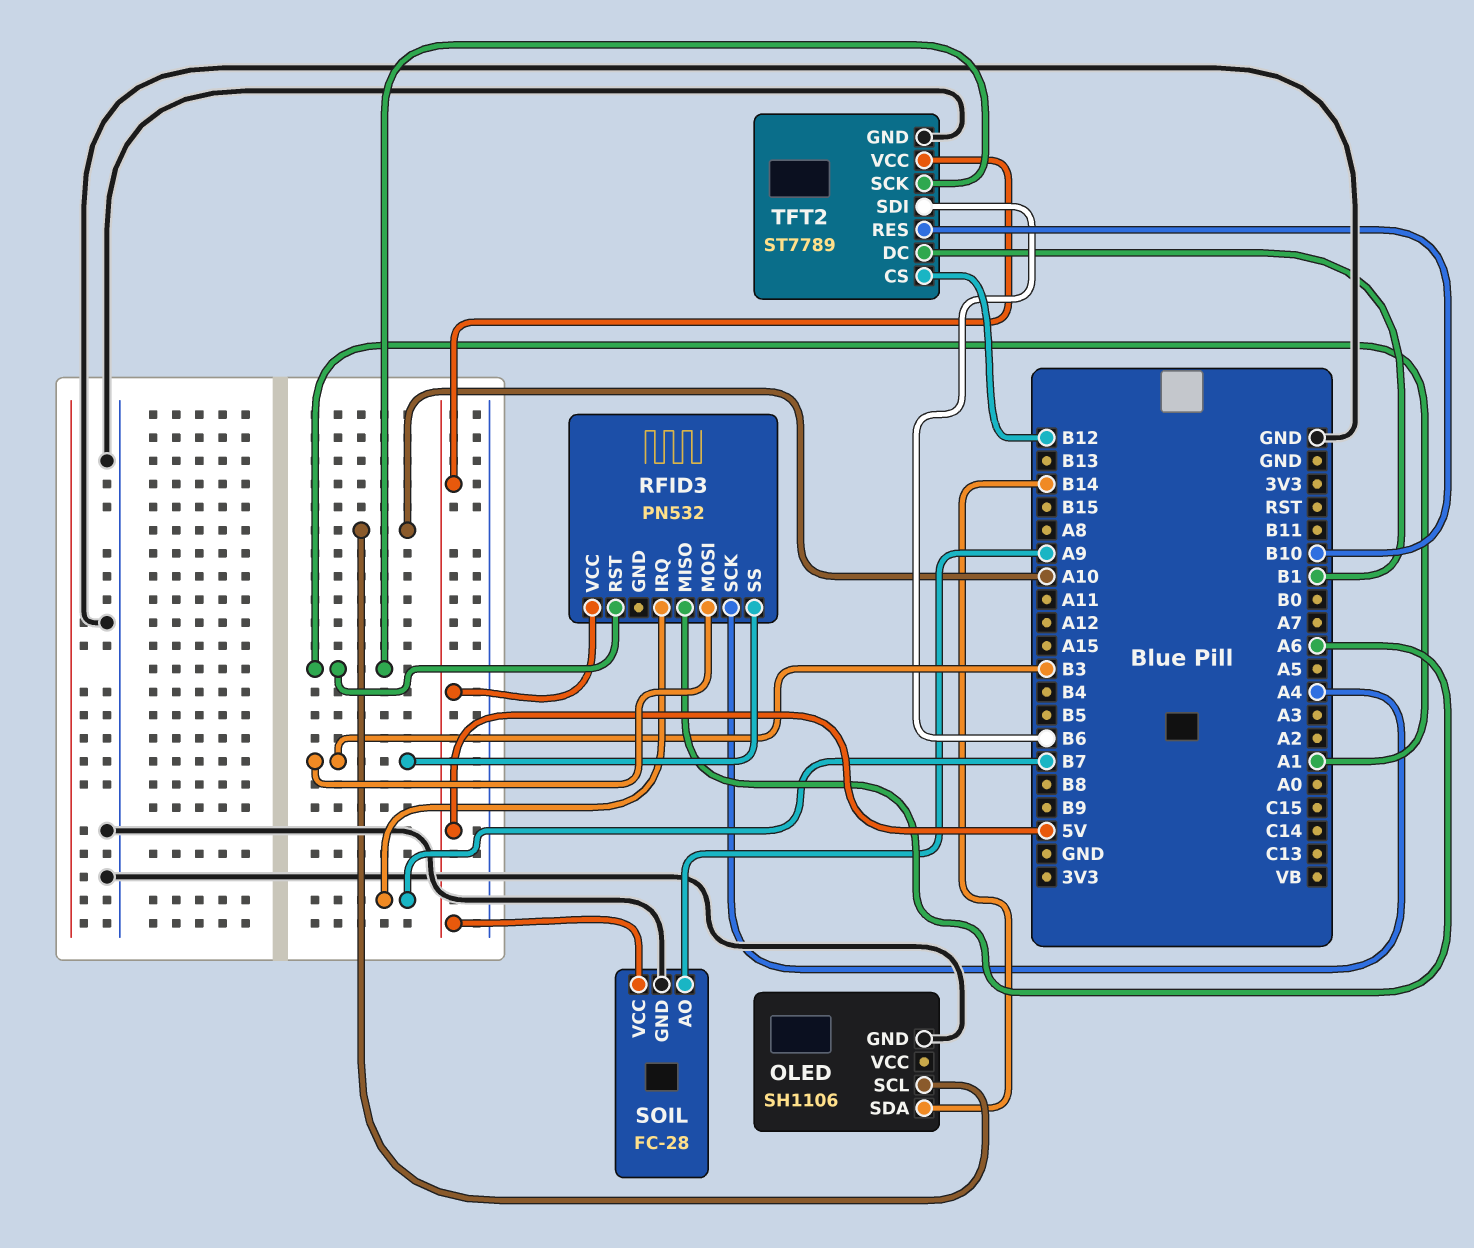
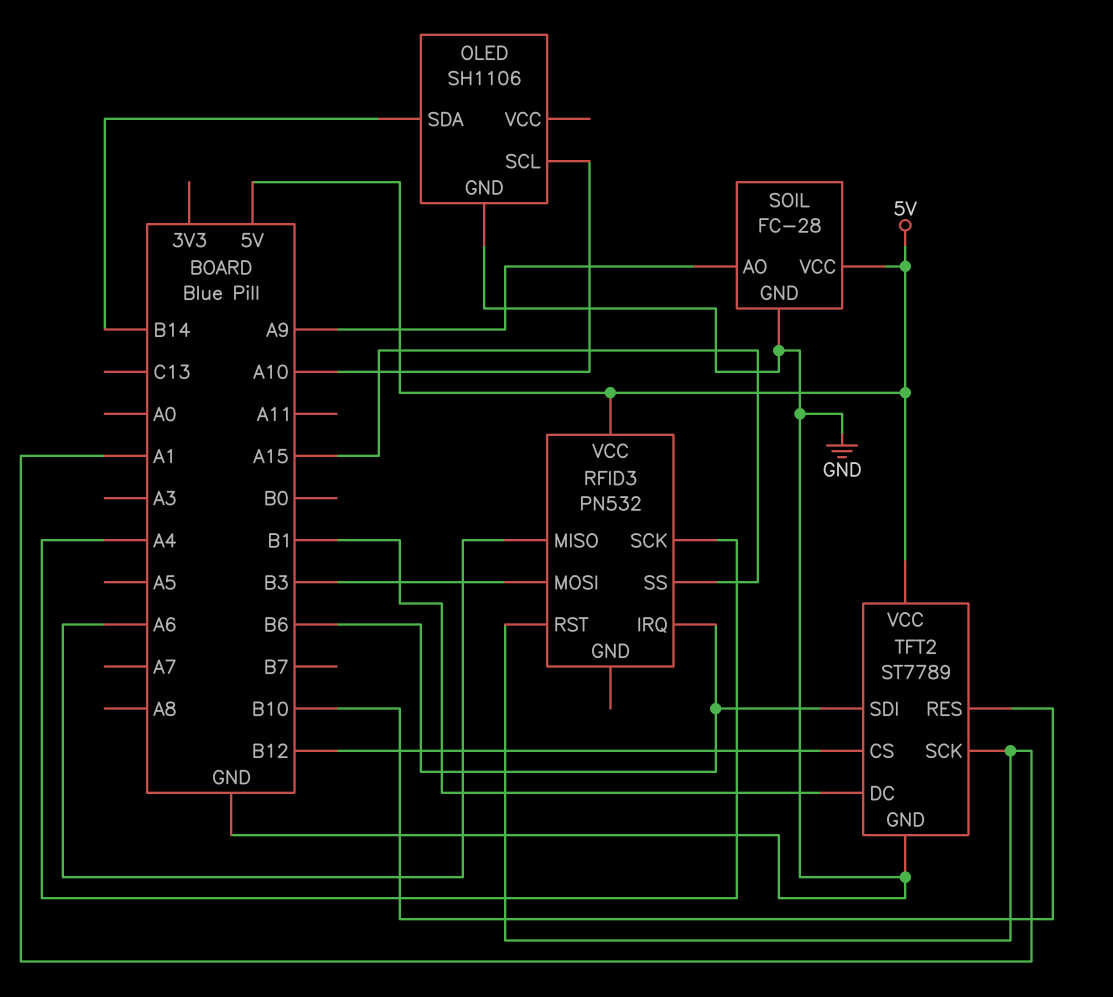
RFID3 pin IRQ: B7 -> B6
RFID3 pin SS: B3 -> A15

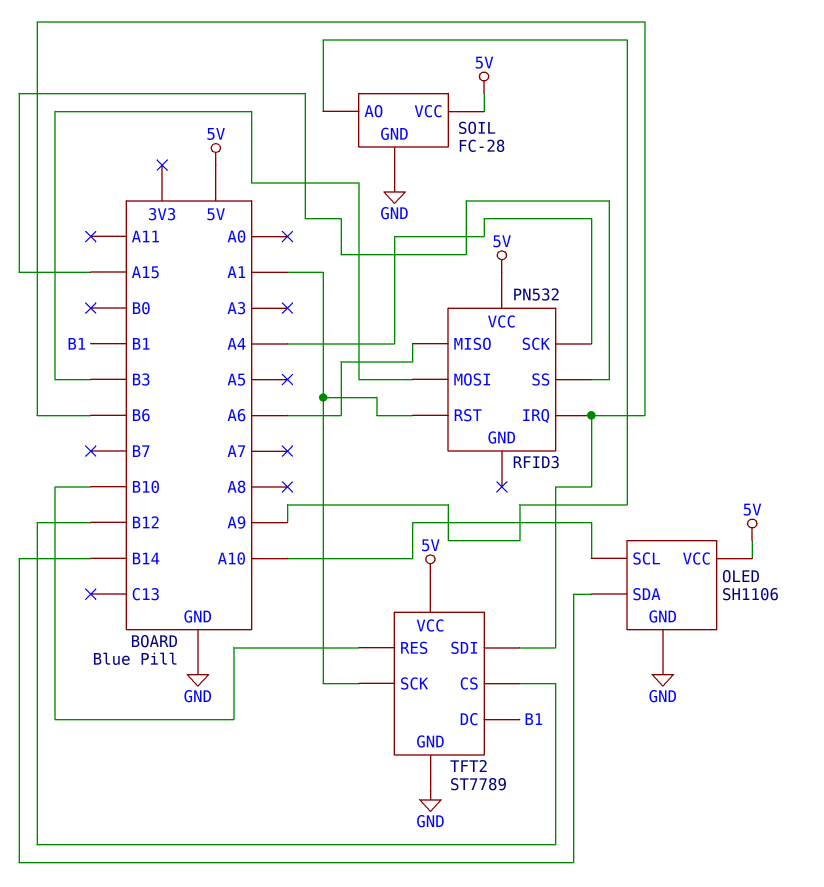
OLED pin VCC: none -> 5V

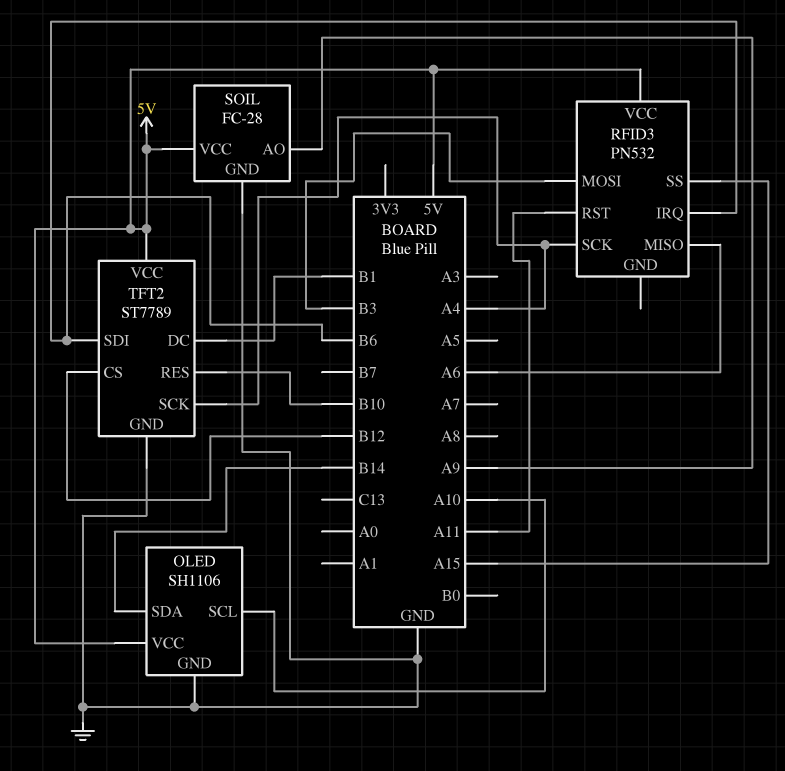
RFID3 pin RST: A1 -> A11
TFT2 pin SCK: A1 -> A4

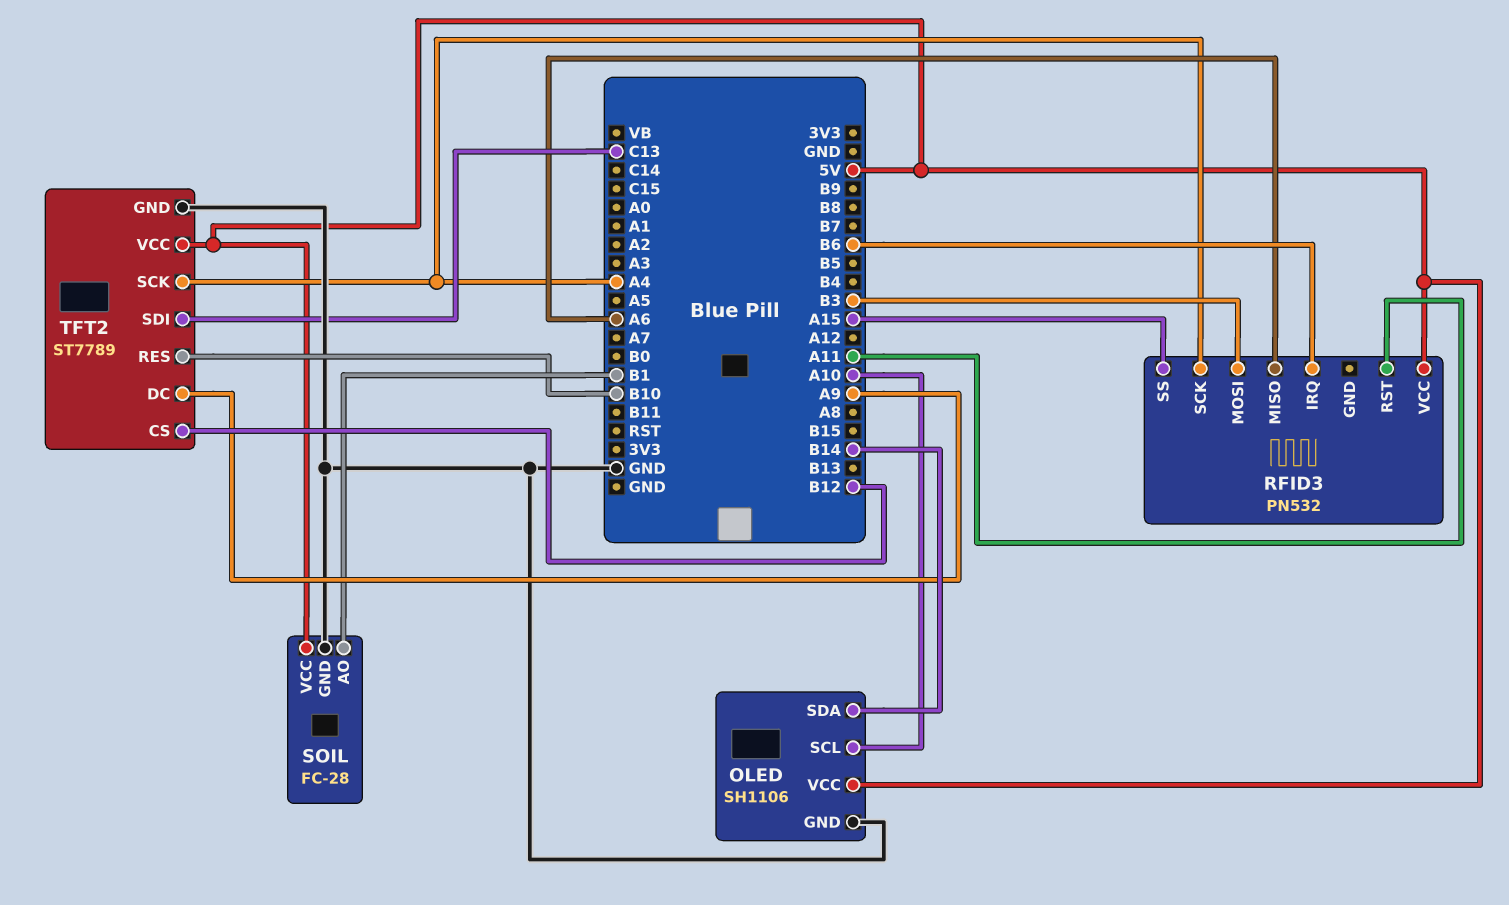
SOIL pin AO: A9 -> B1
TFT2 pin DC: B1 -> A9
TFT2 pin SDI: B6 -> C13

